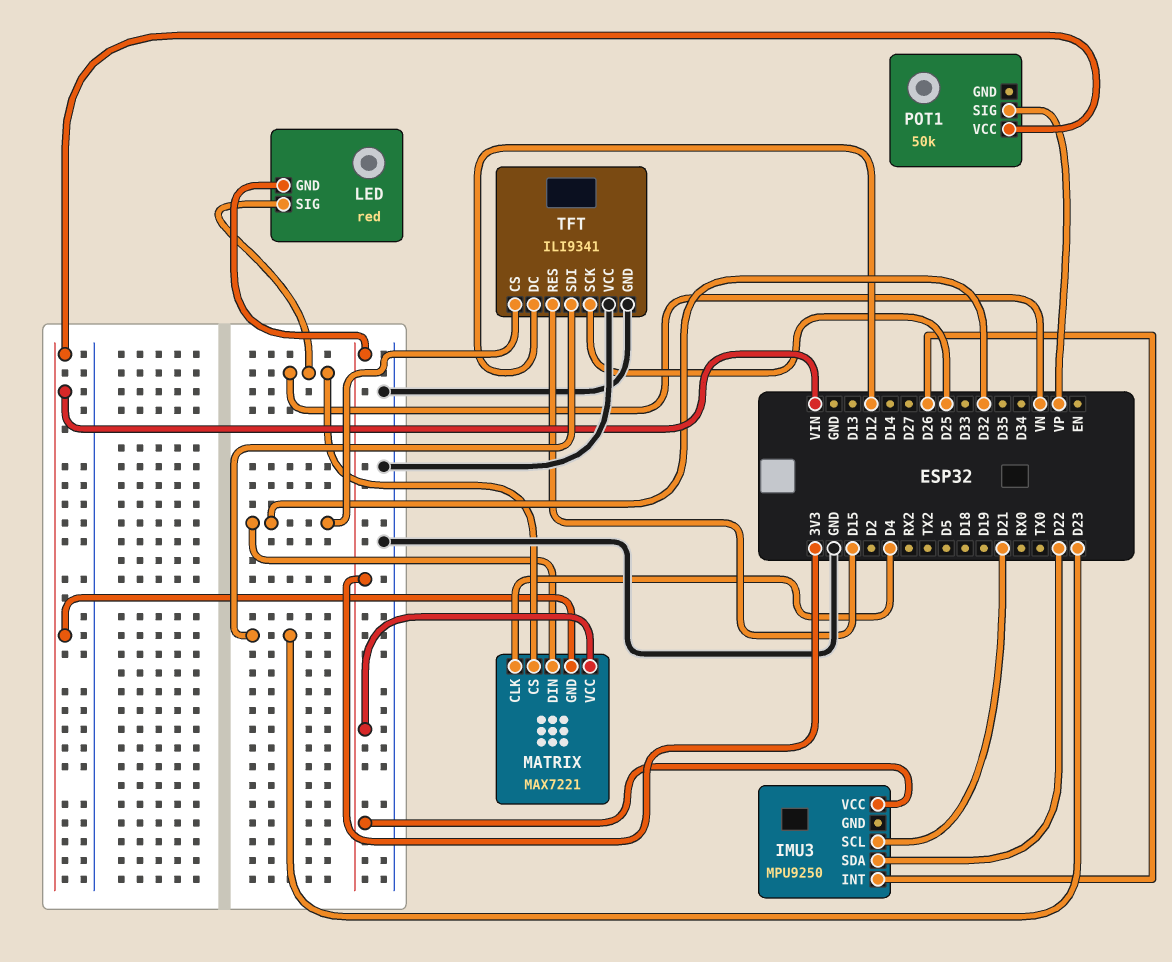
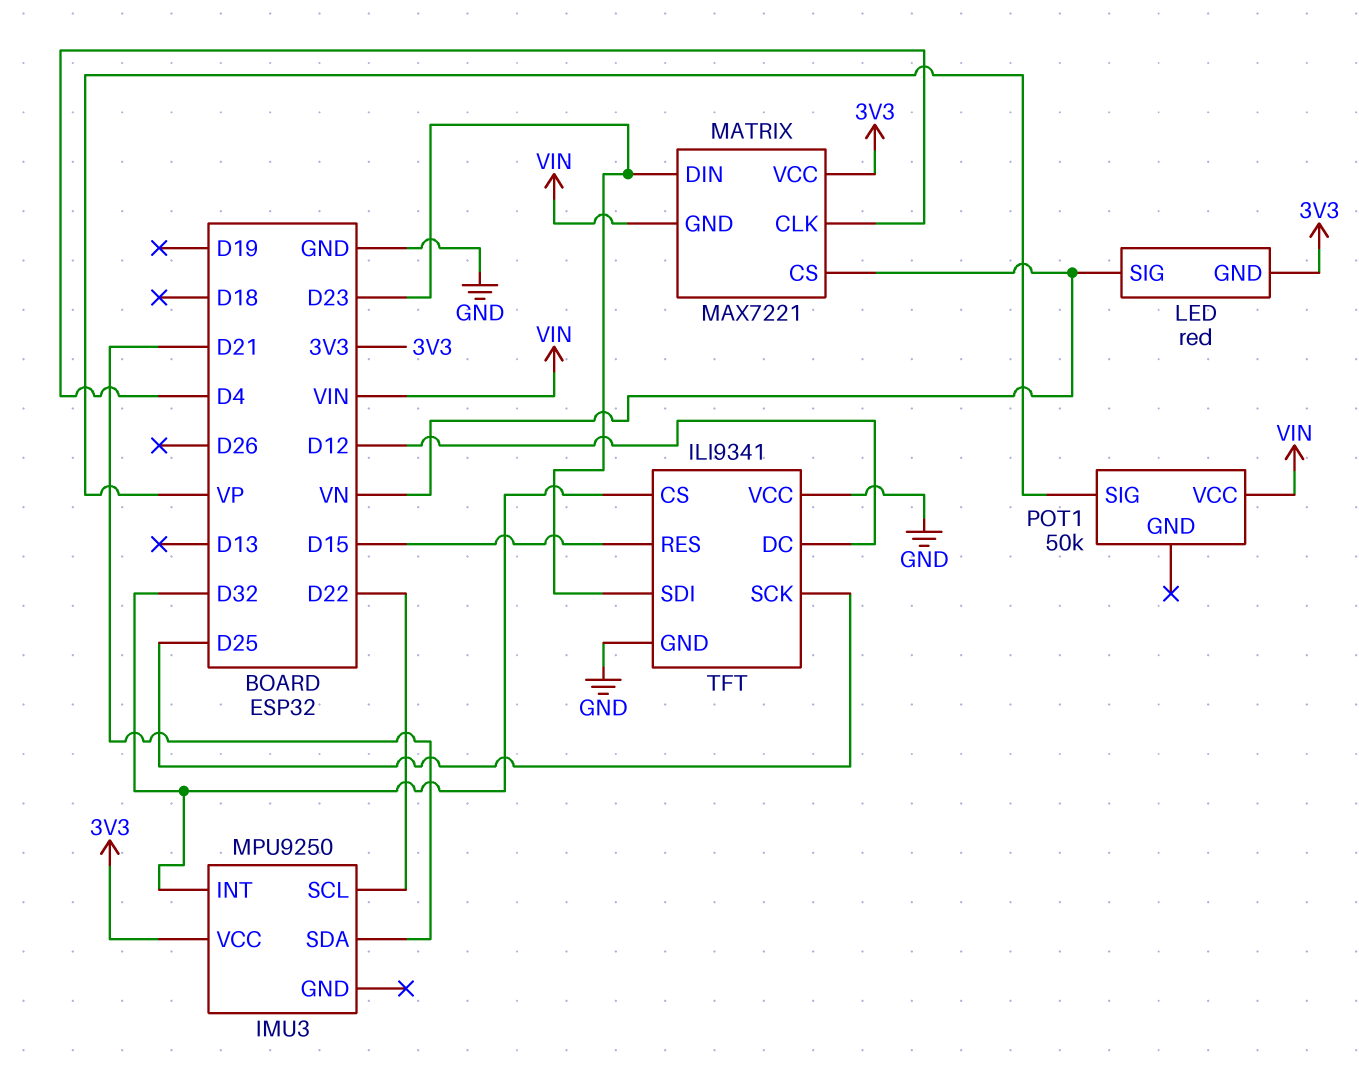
IMU3 pin INT: D26 -> D32
IMU3 pin SCL: D21 -> D22
IMU3 pin SDA: D22 -> D21
MATRIX pin DIN: D32 -> D23

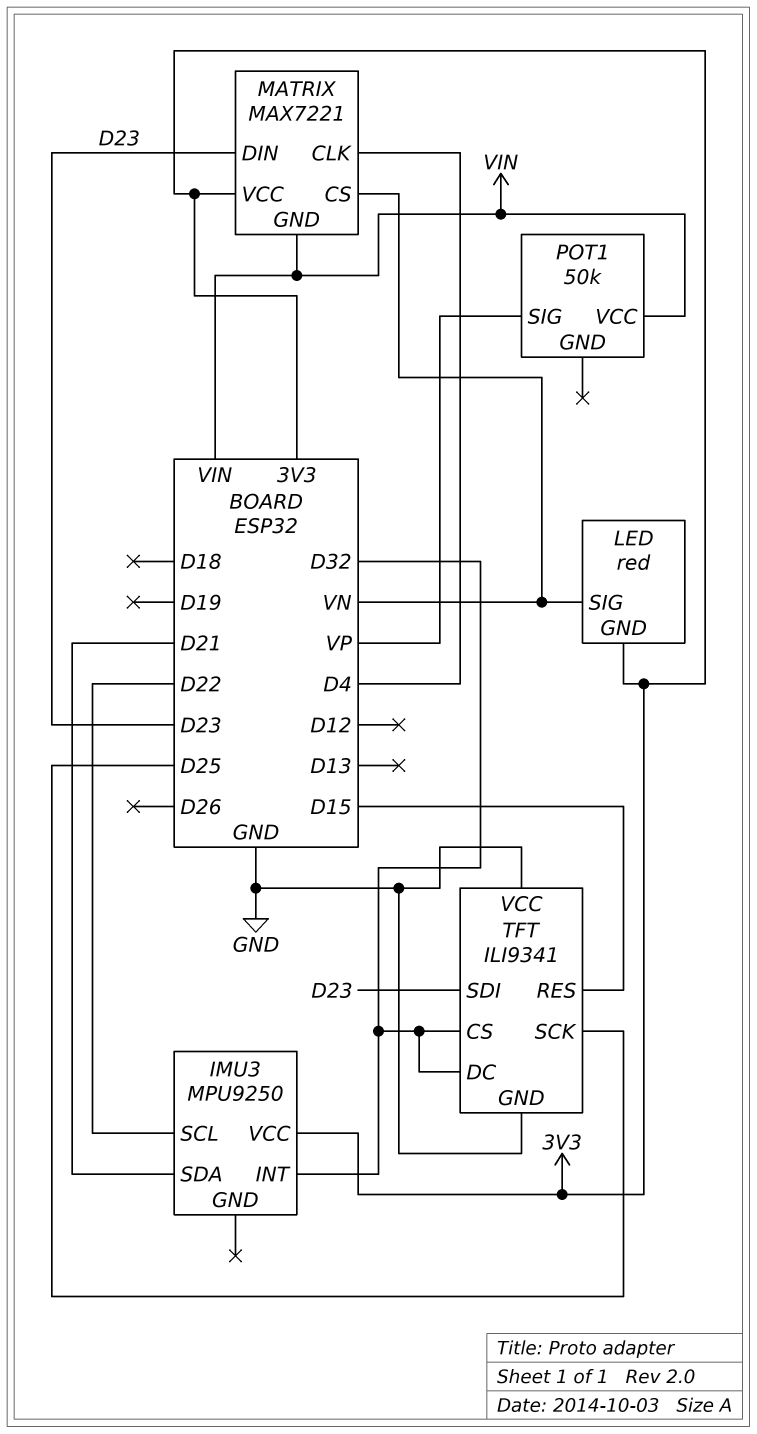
TFT pin DC: D12 -> D32

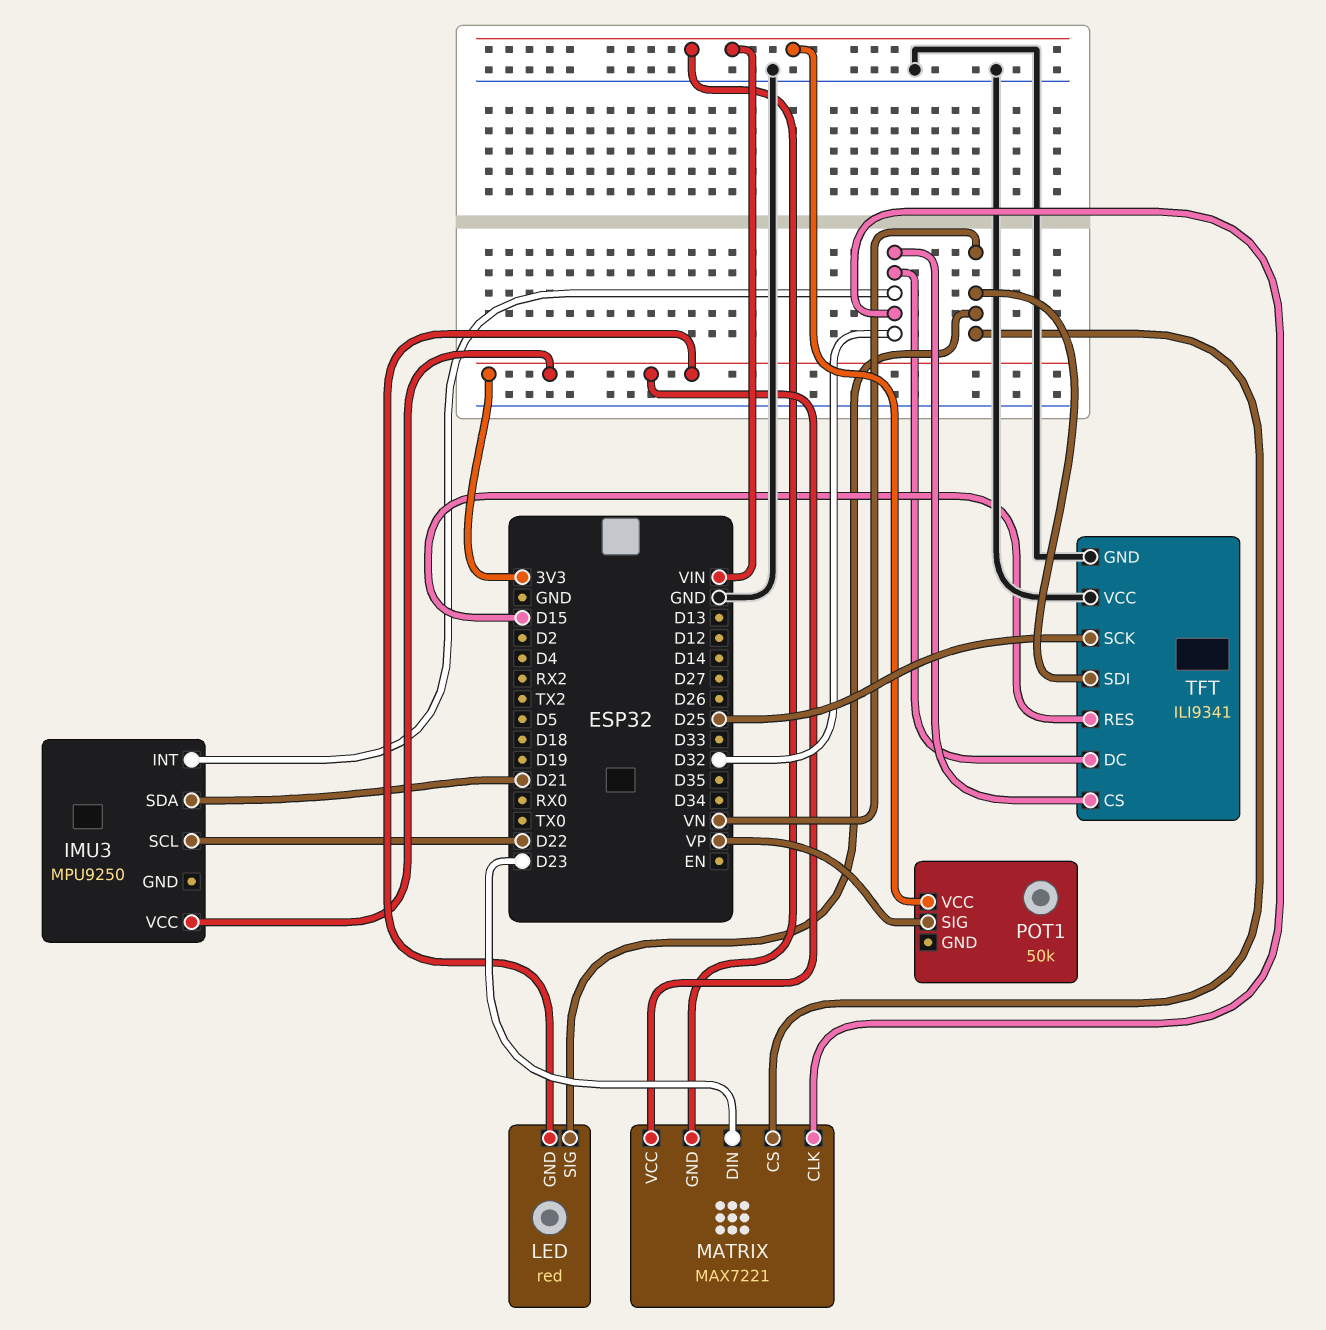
MATRIX pin CLK: D4 -> D32
TFT pin SDI: D23 -> VN

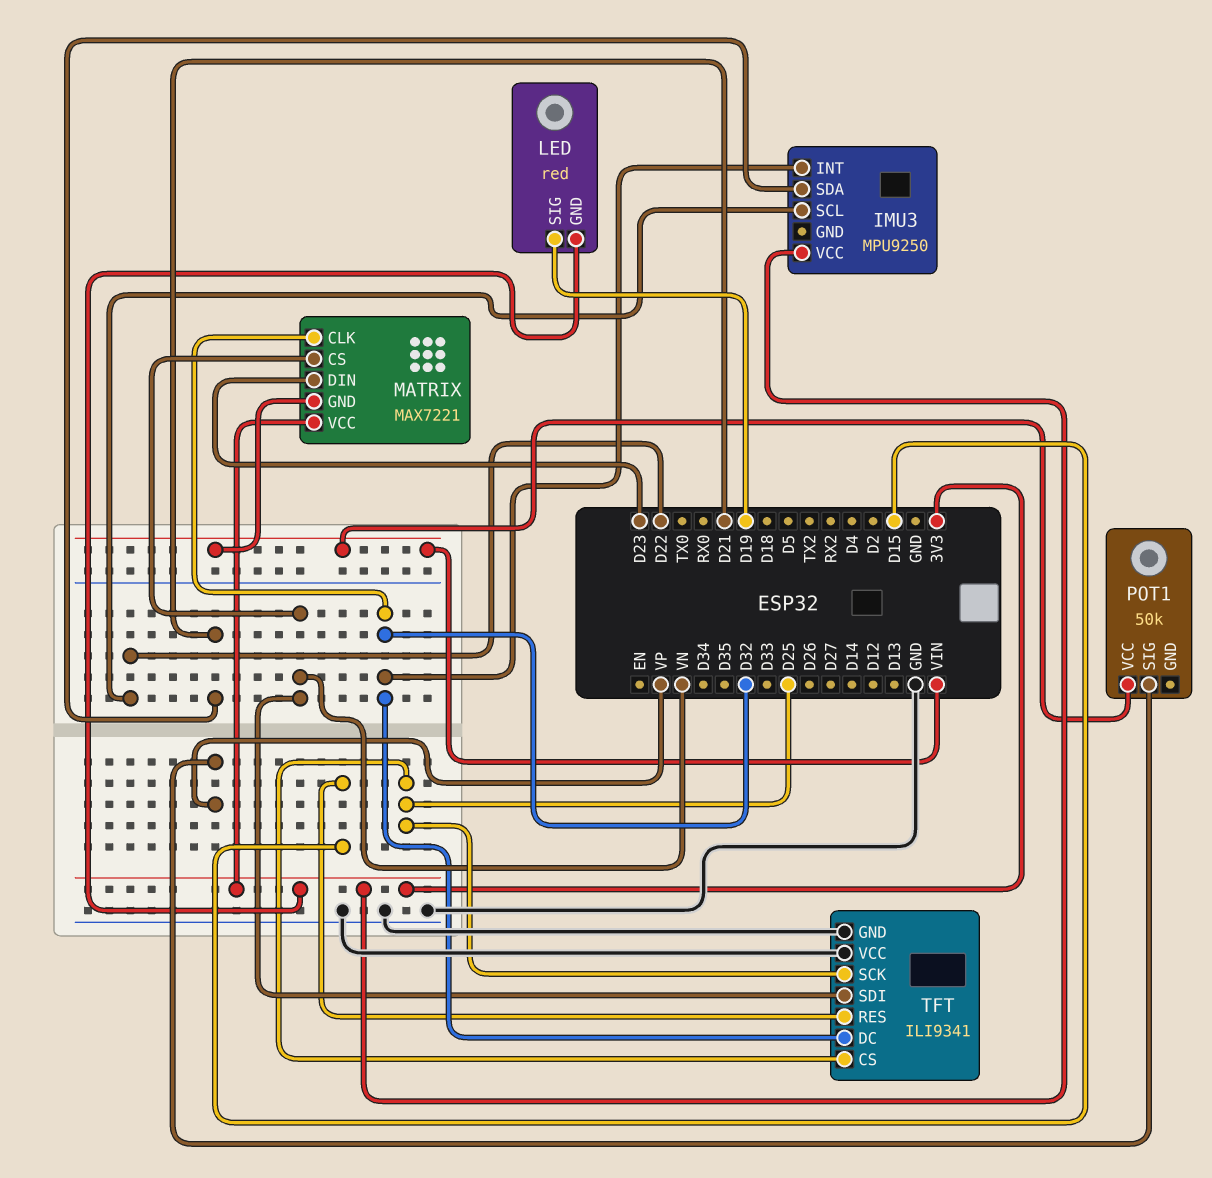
LED pin SIG: VN -> D19
TFT pin CS: D32 -> D25

